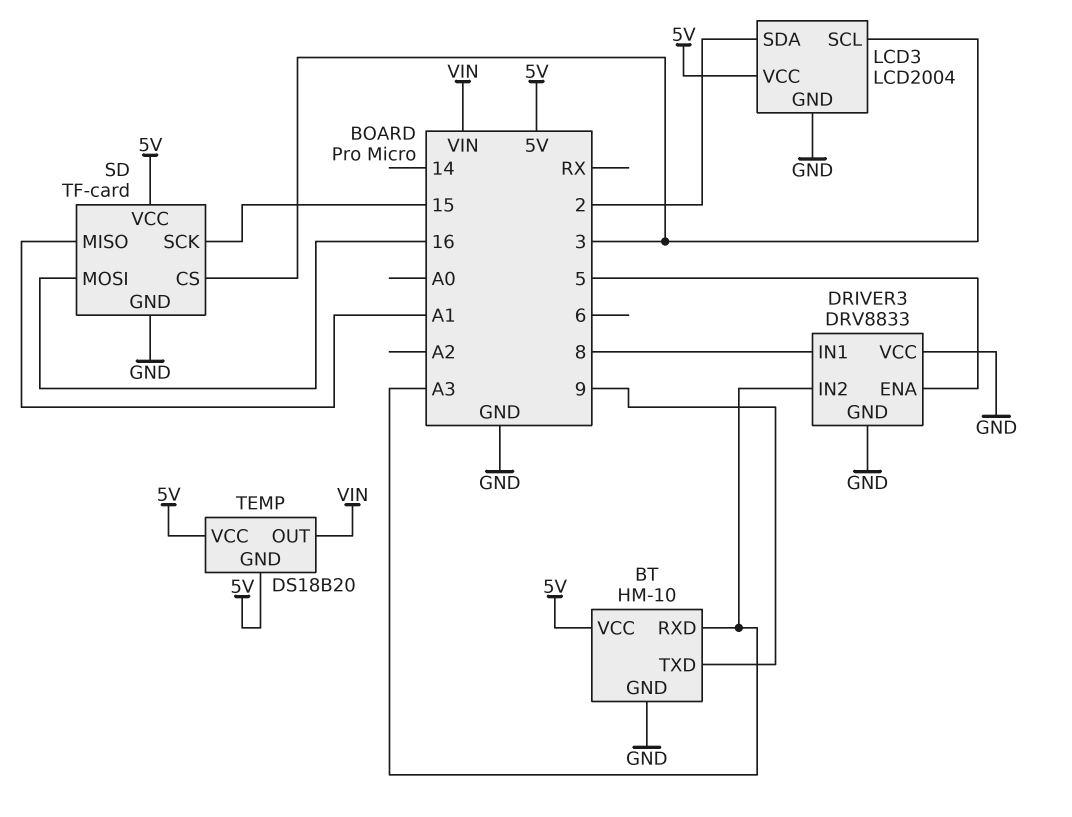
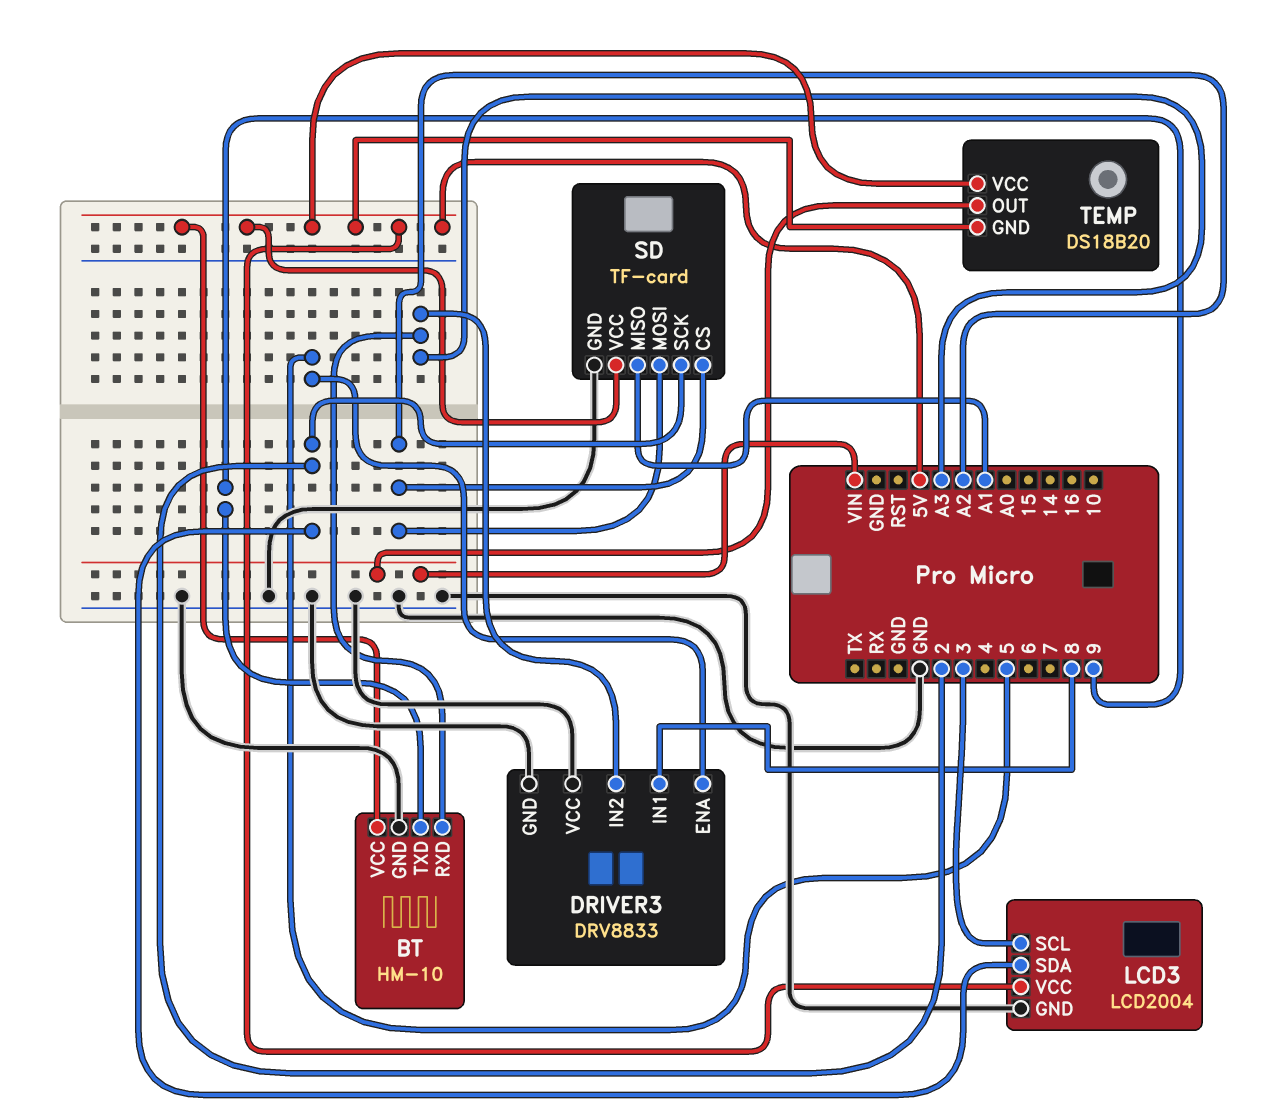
SD pin CS: 3 -> A2
SD pin MOSI: 16 -> A2
SD pin SCK: 15 -> 2

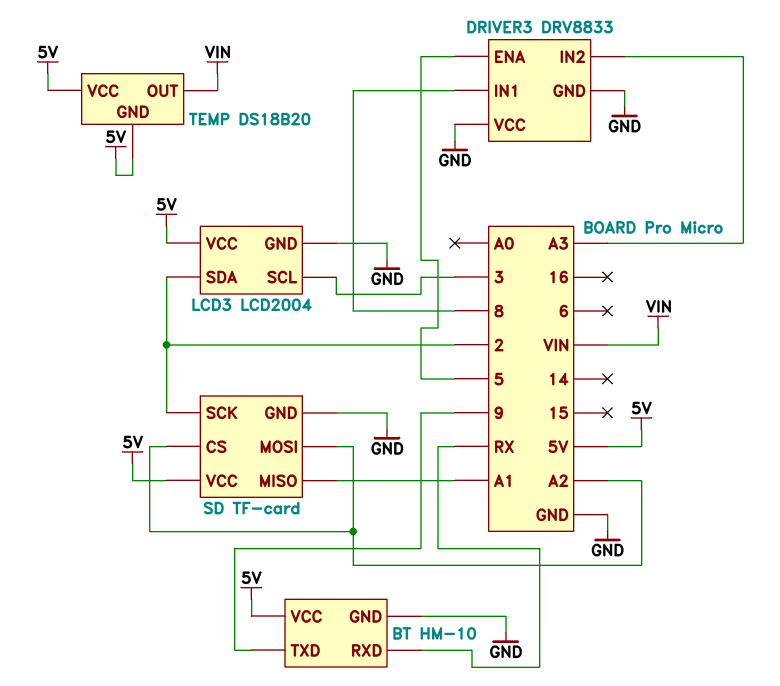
BT pin RXD: A3 -> RX

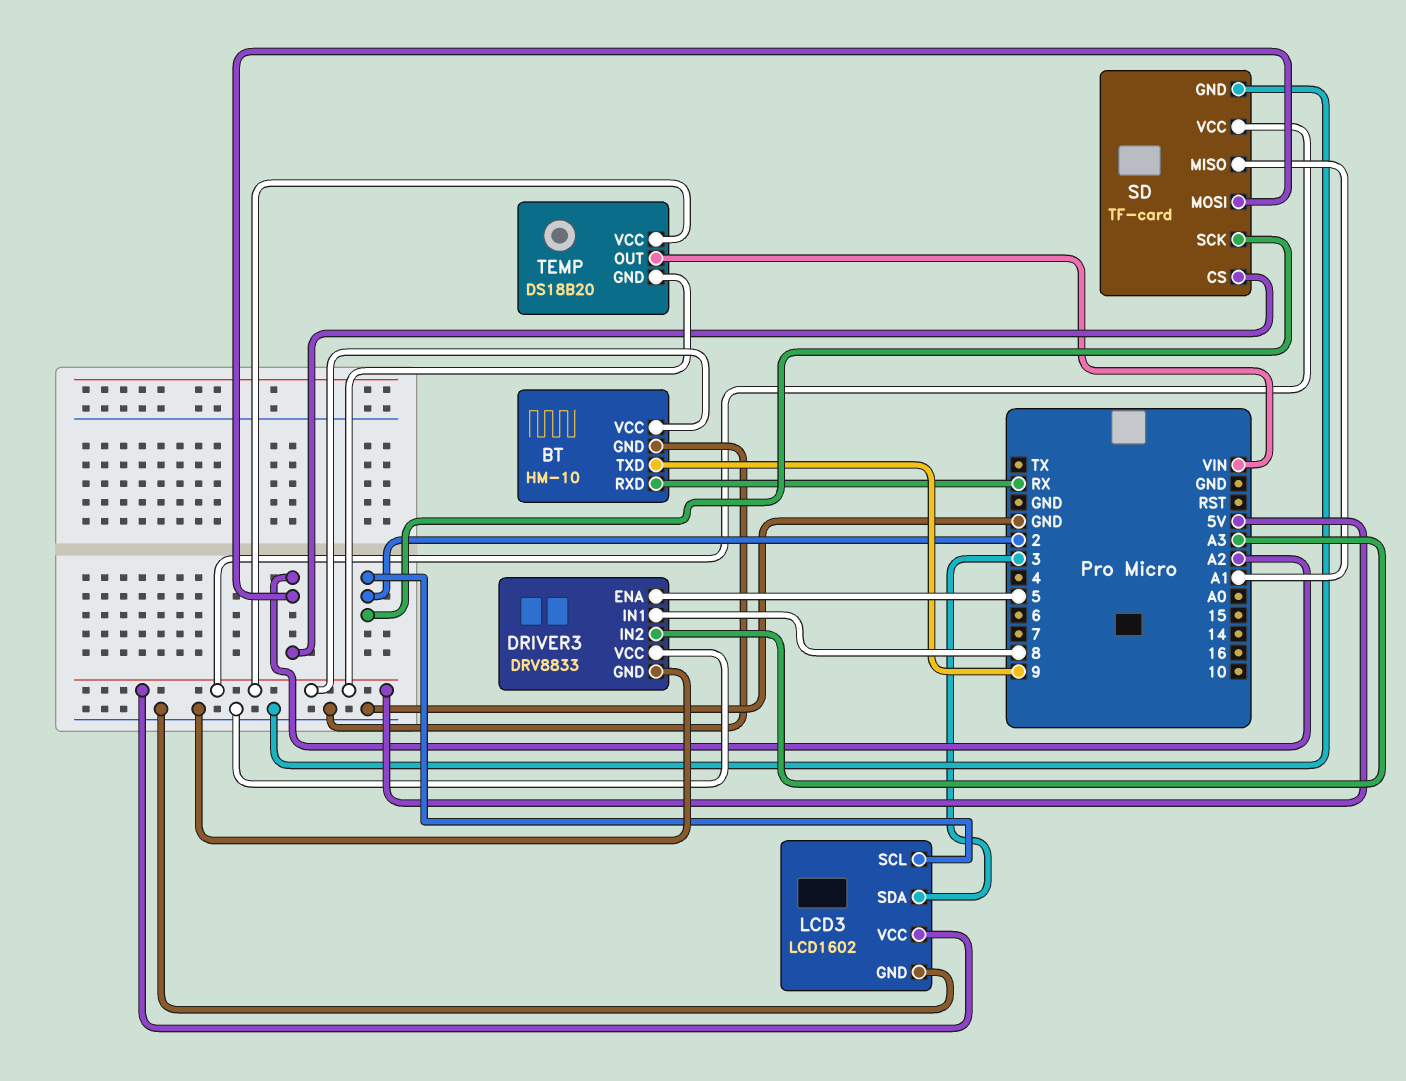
LCD3: LCD2004 -> LCD1602
LCD3 pin SCL: 3 -> 2
LCD3 pin SDA: 2 -> 3

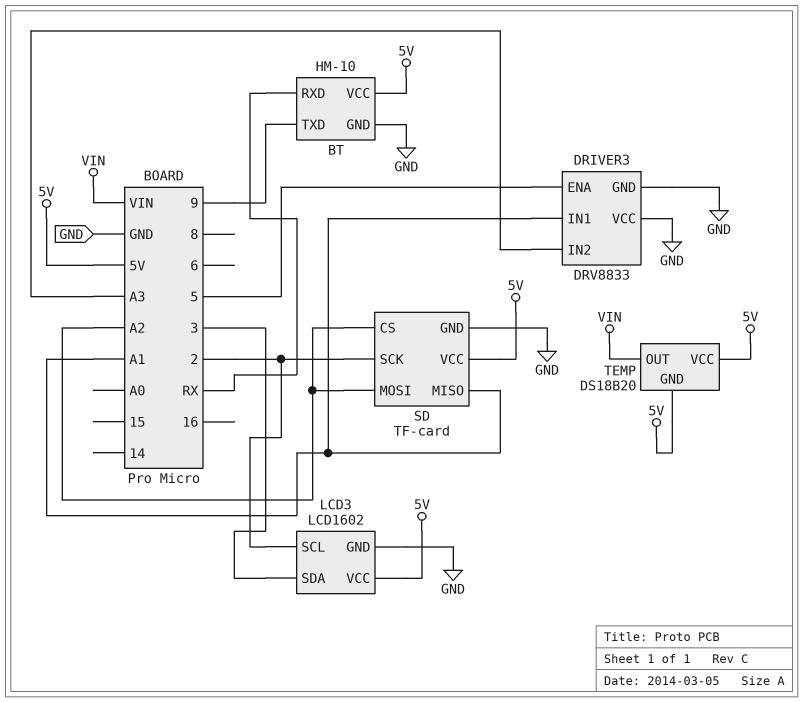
DRIVER3 pin IN1: 8 -> A1

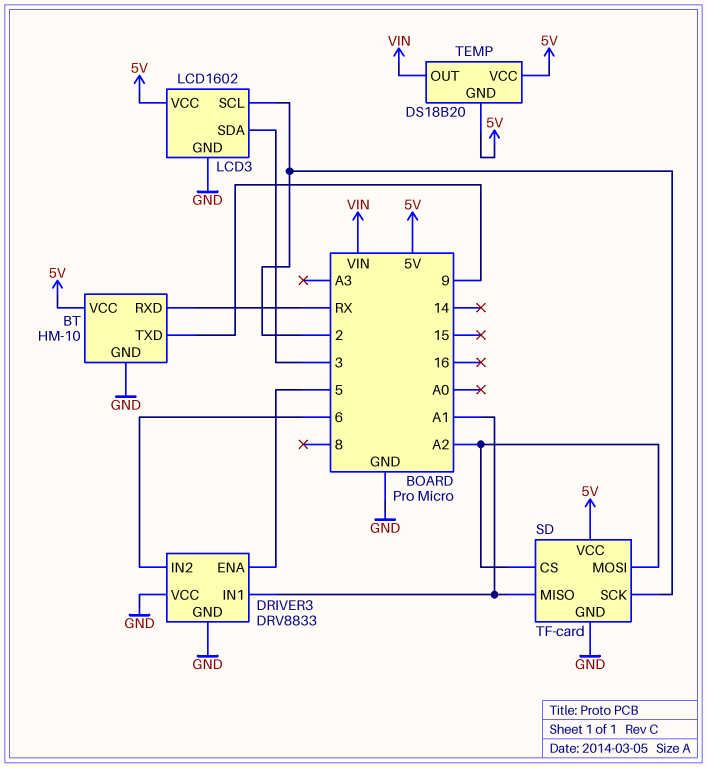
DRIVER3 pin IN2: A3 -> 6

